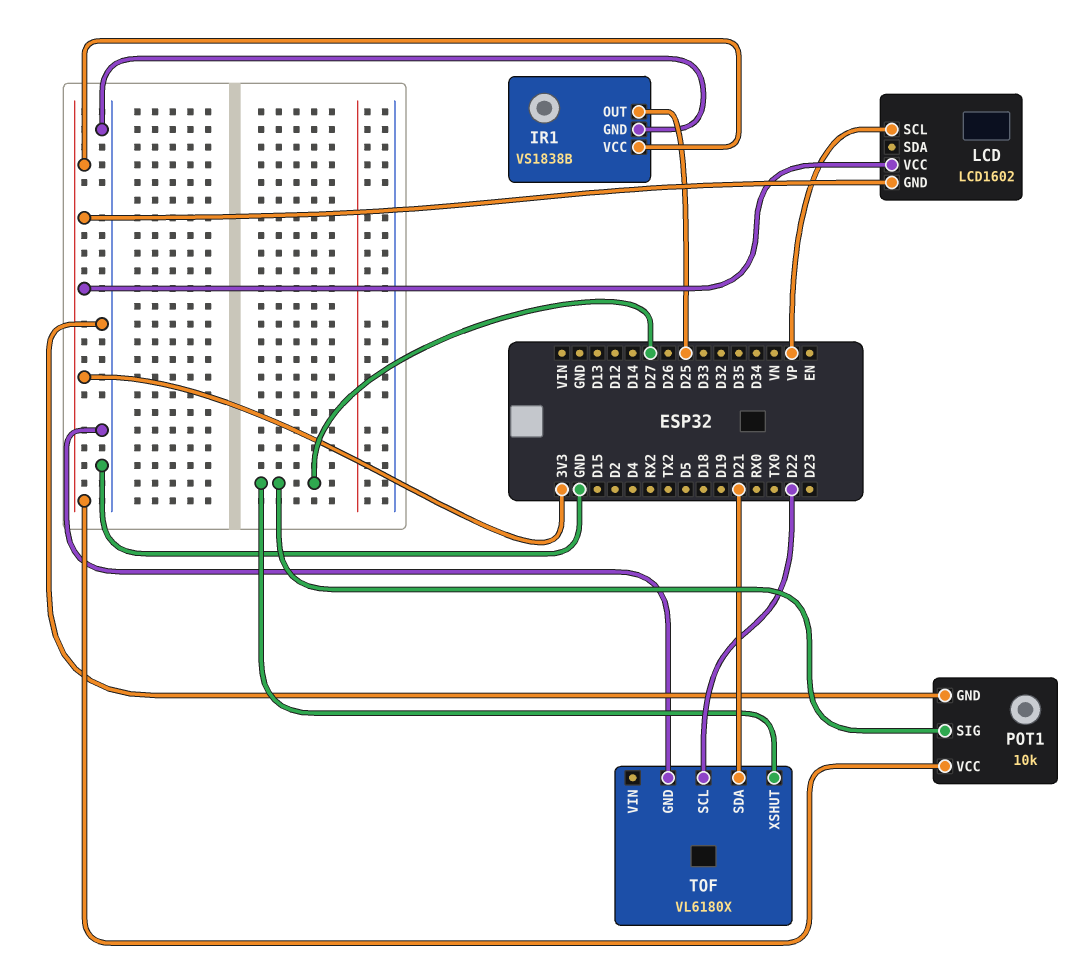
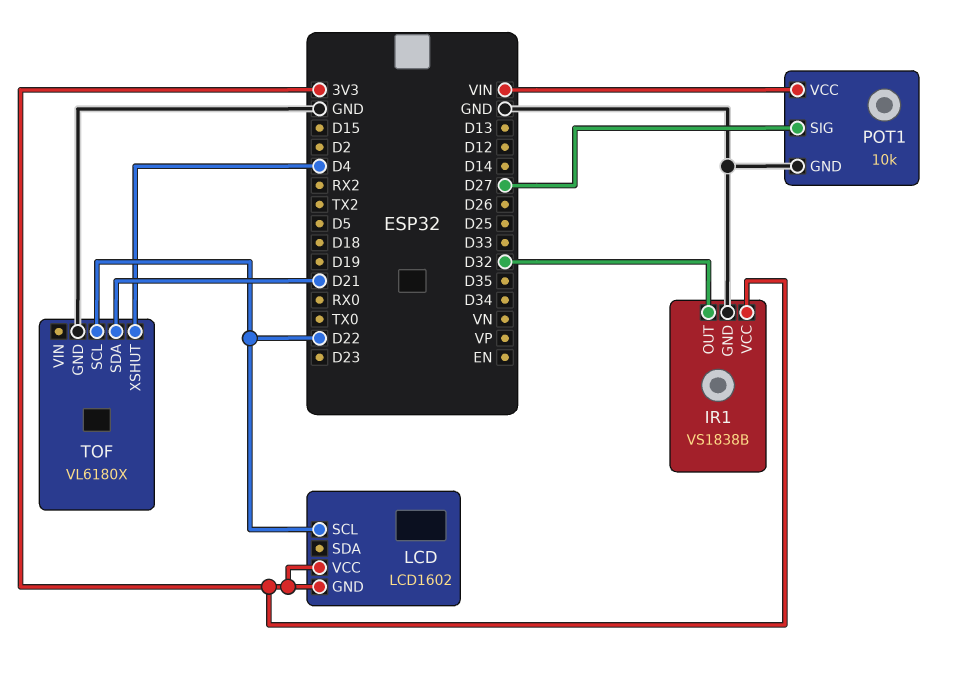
IR1 pin OUT: D25 -> D32
LCD pin SCL: VP -> D22
POT1 pin VCC: 3V3 -> VIN
TOF pin XSHUT: D27 -> D4

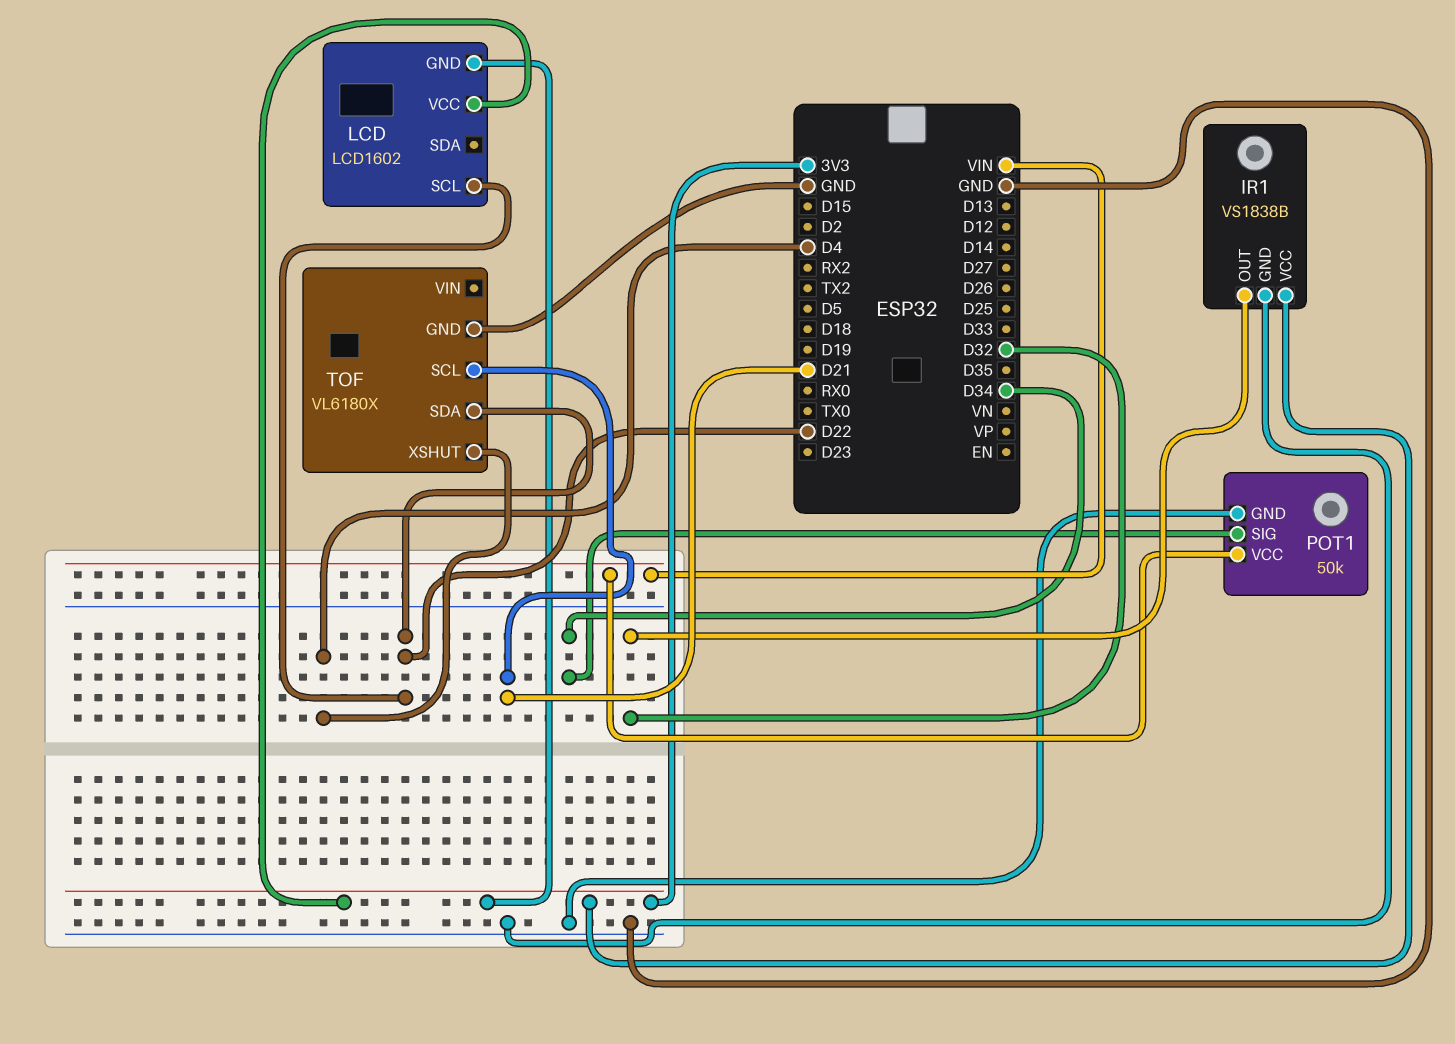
POT1: 10k -> 50k
POT1 pin SIG: D27 -> D34
TOF pin SCL: D22 -> D21
TOF pin SDA: D21 -> D22

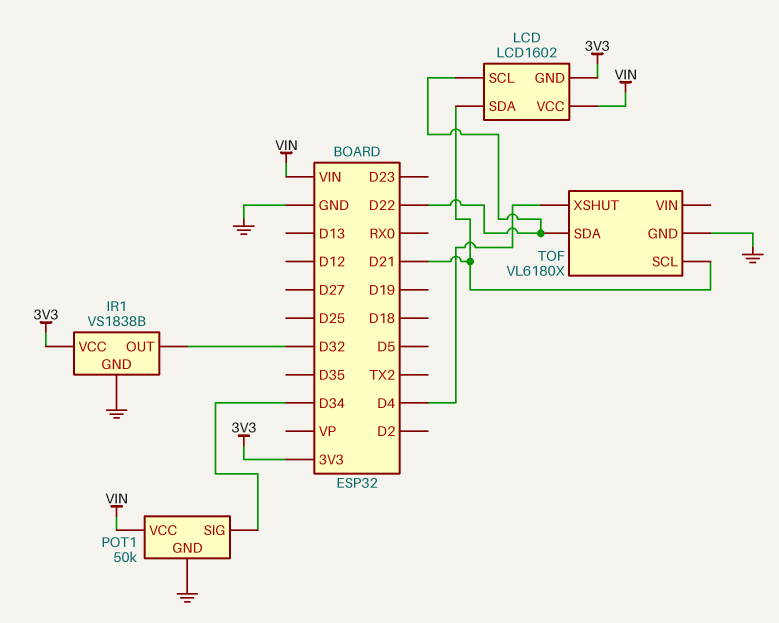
LCD pin SDA: none -> D21
LCD pin VCC: 3V3 -> VIN

